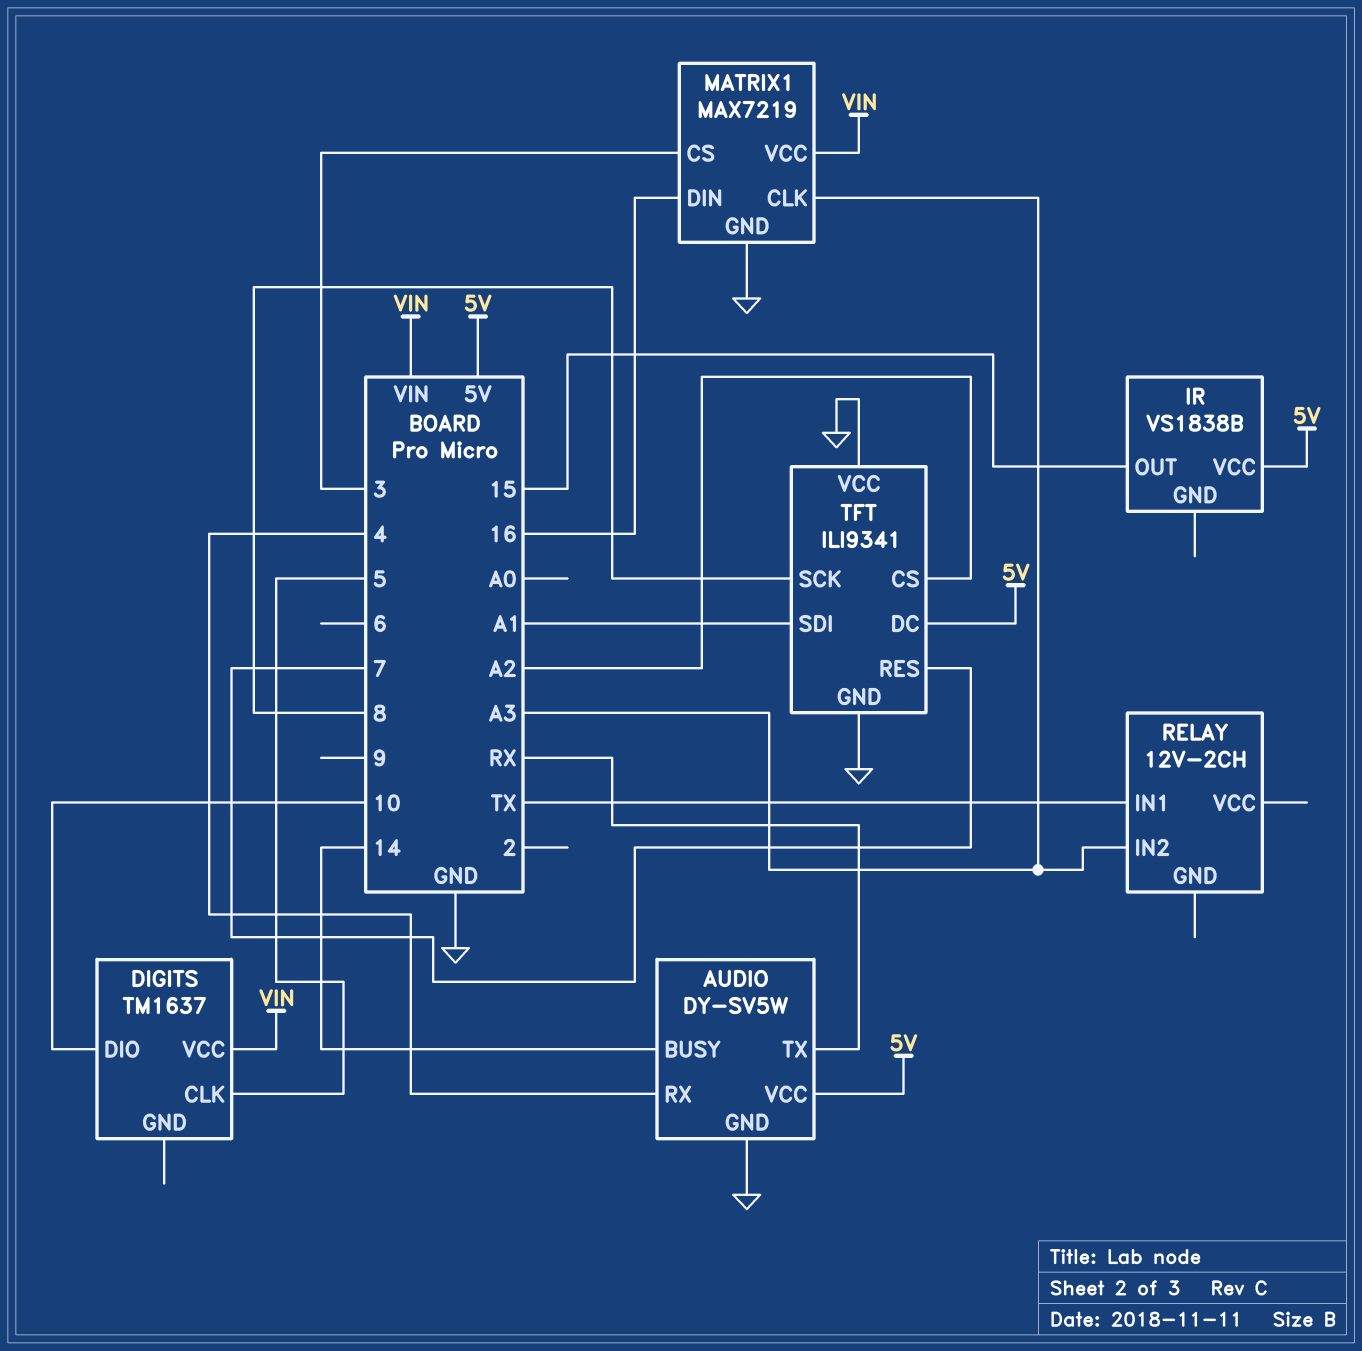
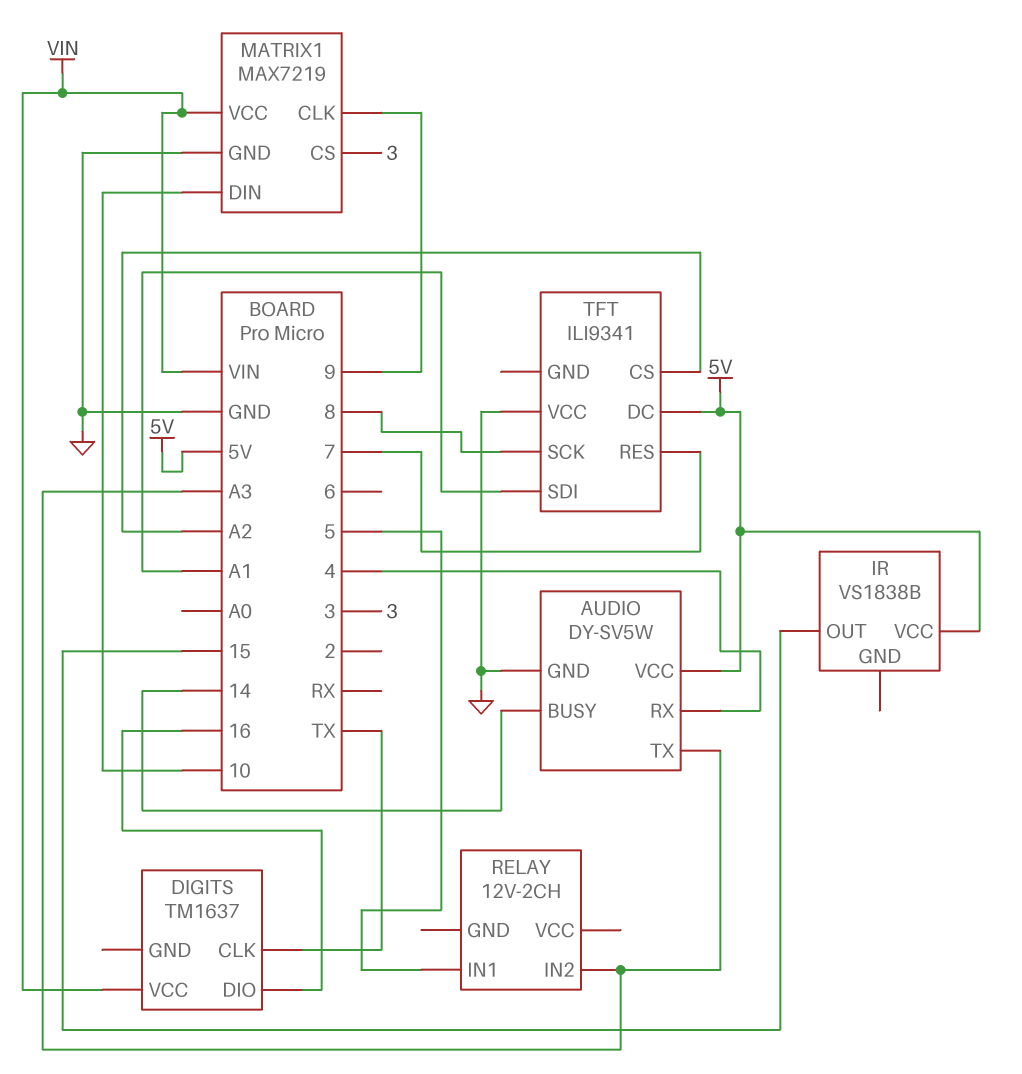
AUDIO pin TX: RX -> A3
DIGITS pin CLK: 5 -> TX
DIGITS pin DIO: 10 -> 16
MATRIX1 pin CLK: A3 -> 9
MATRIX1 pin DIN: 16 -> 10
RELAY pin IN1: TX -> 5
TFT pin GND: GND -> none

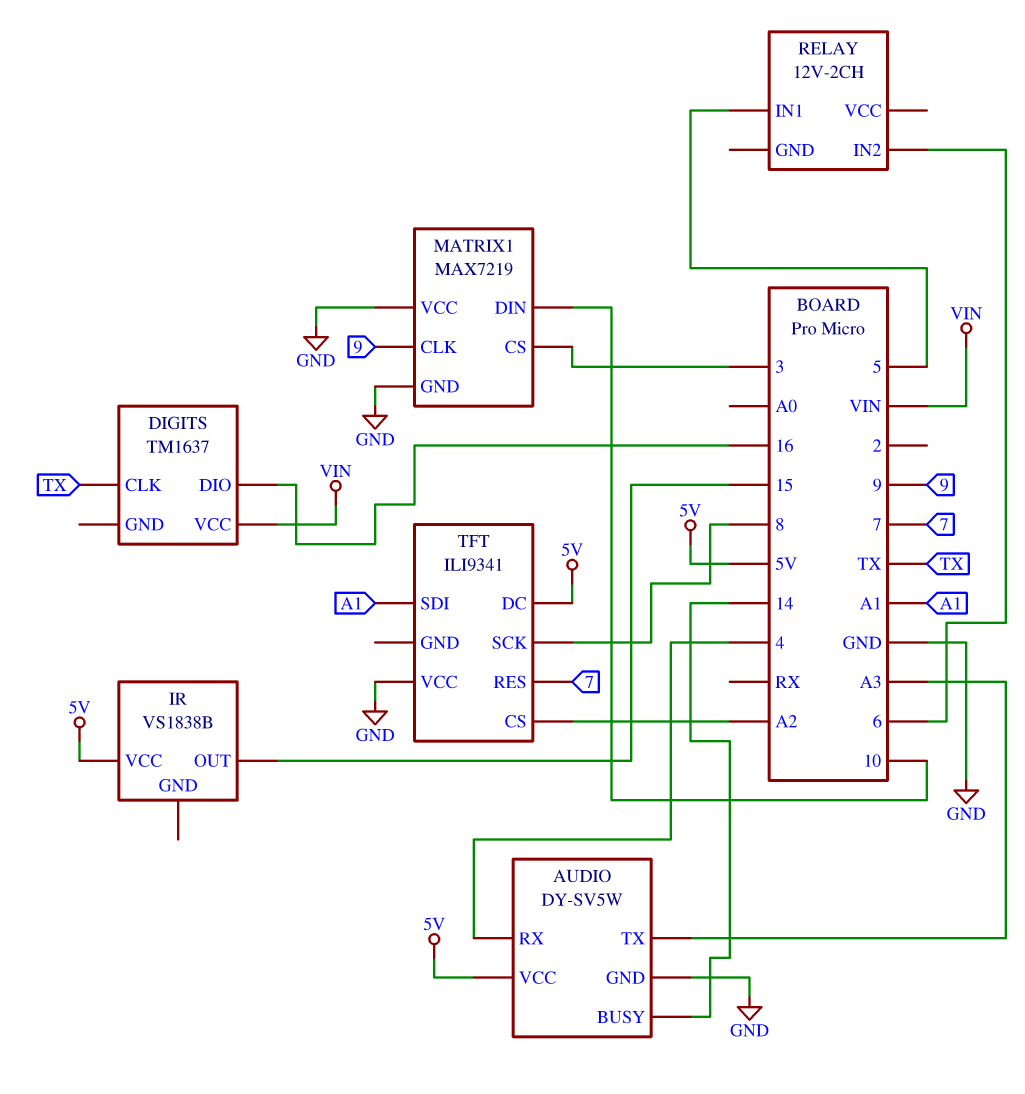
MATRIX1 pin VCC: VIN -> GND
RELAY pin IN2: A3 -> 6

